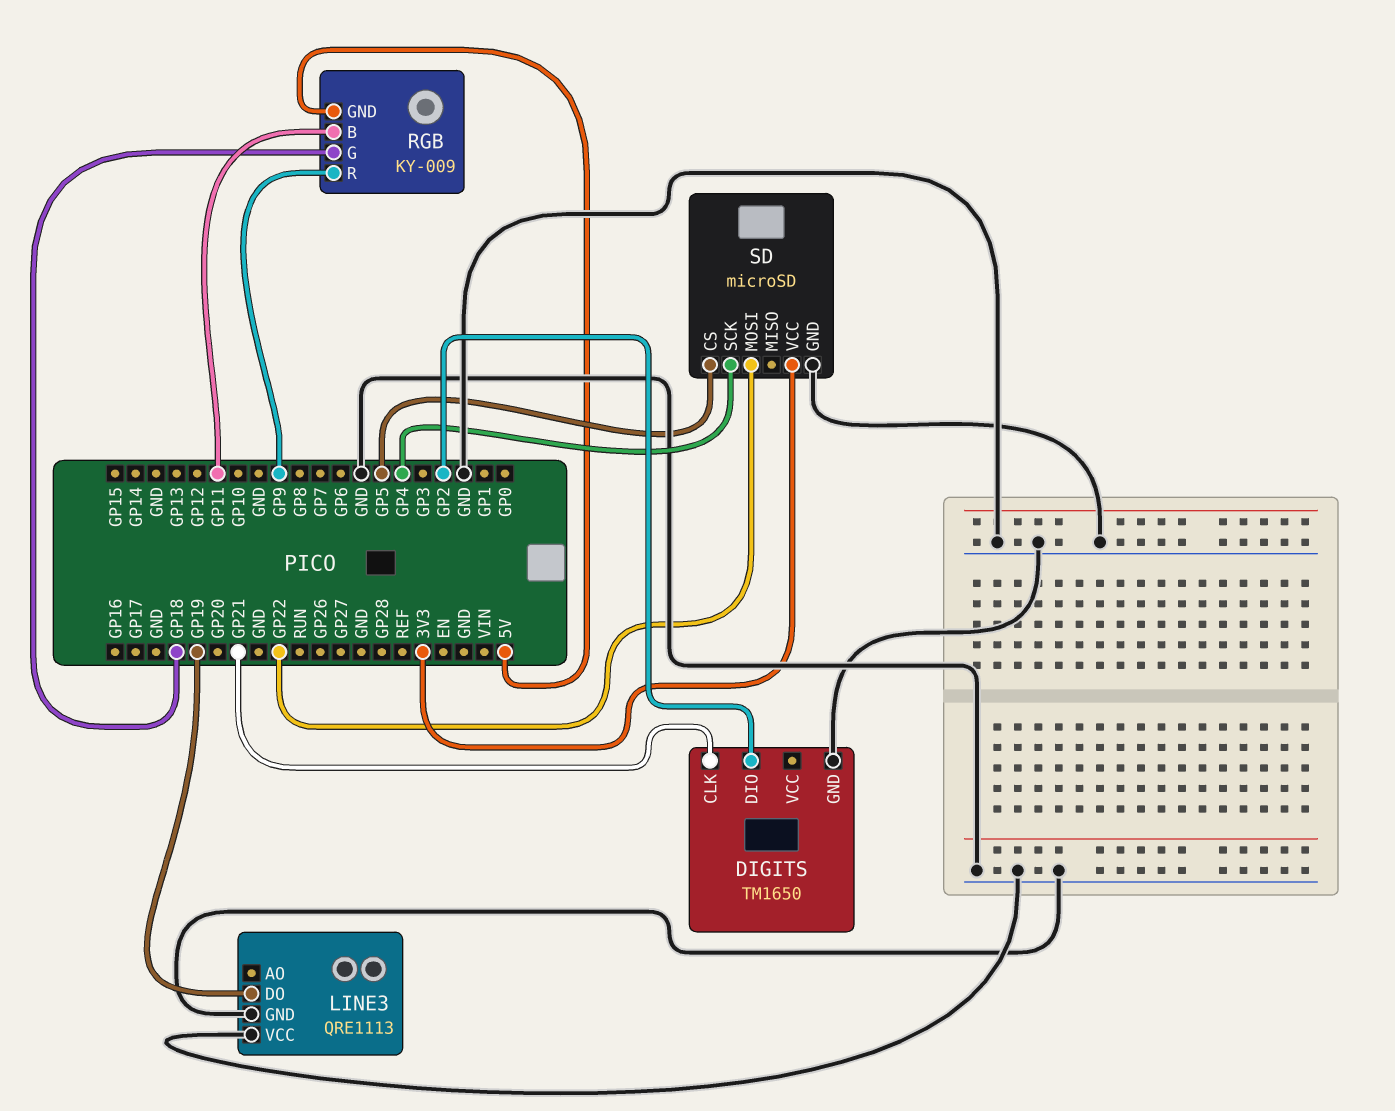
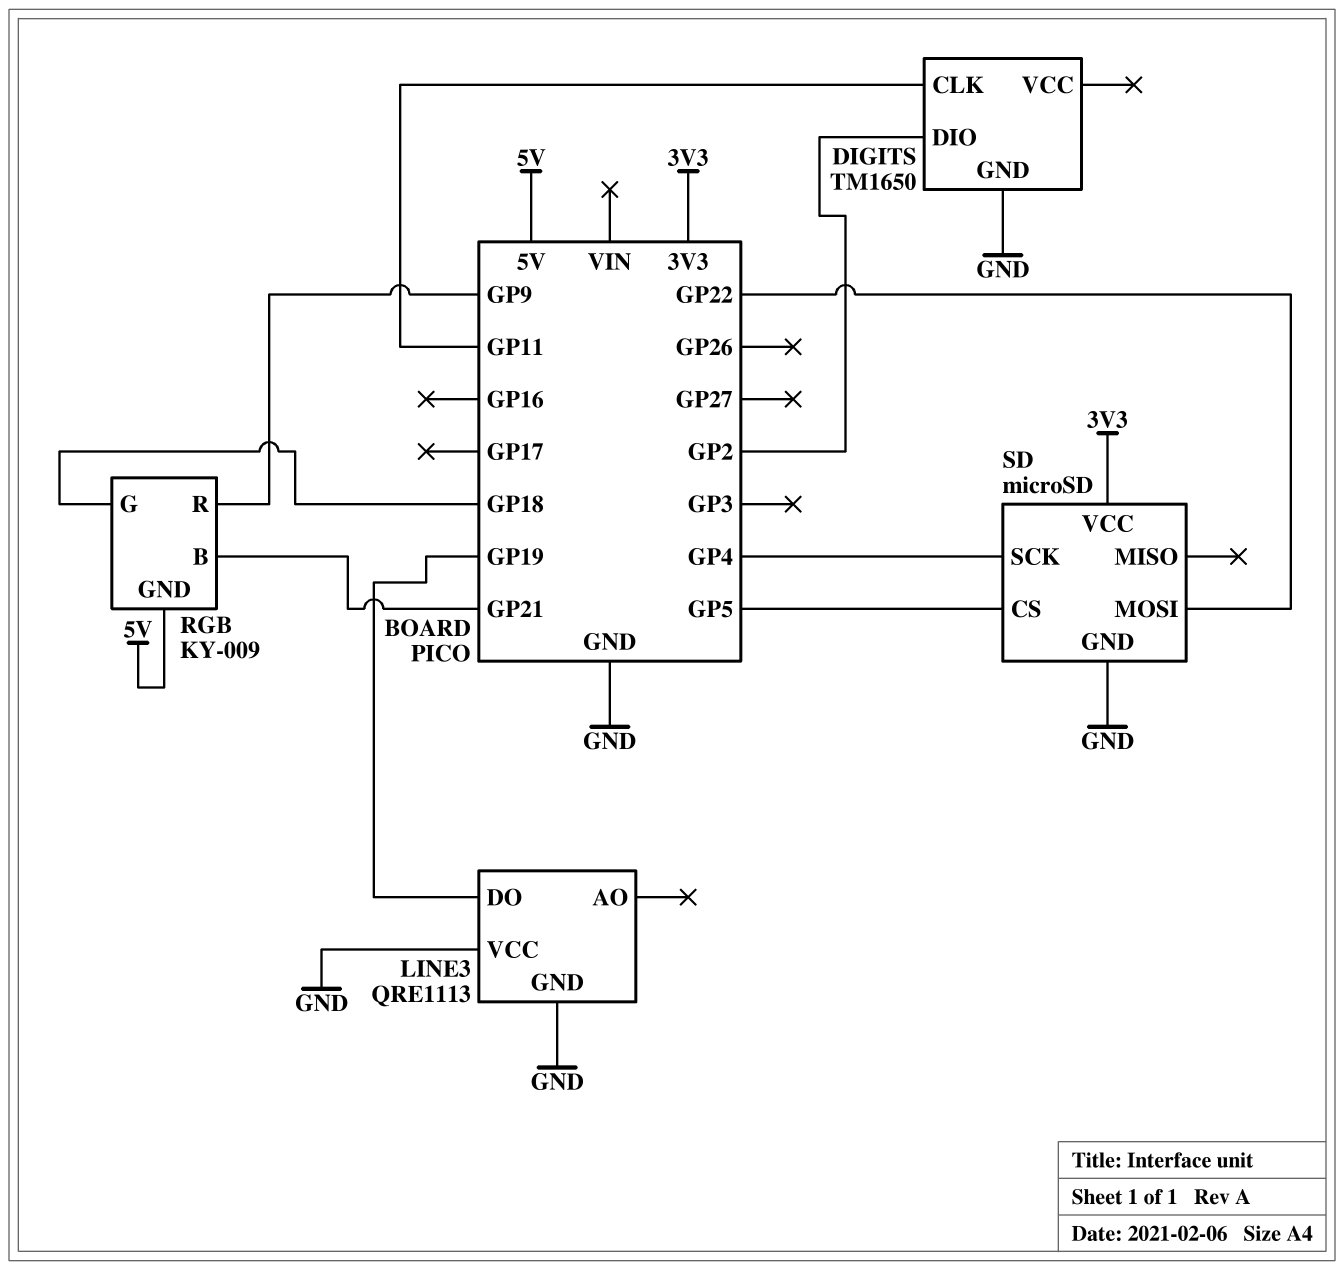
DIGITS pin CLK: GP21 -> GP11
RGB pin B: GP11 -> GP21

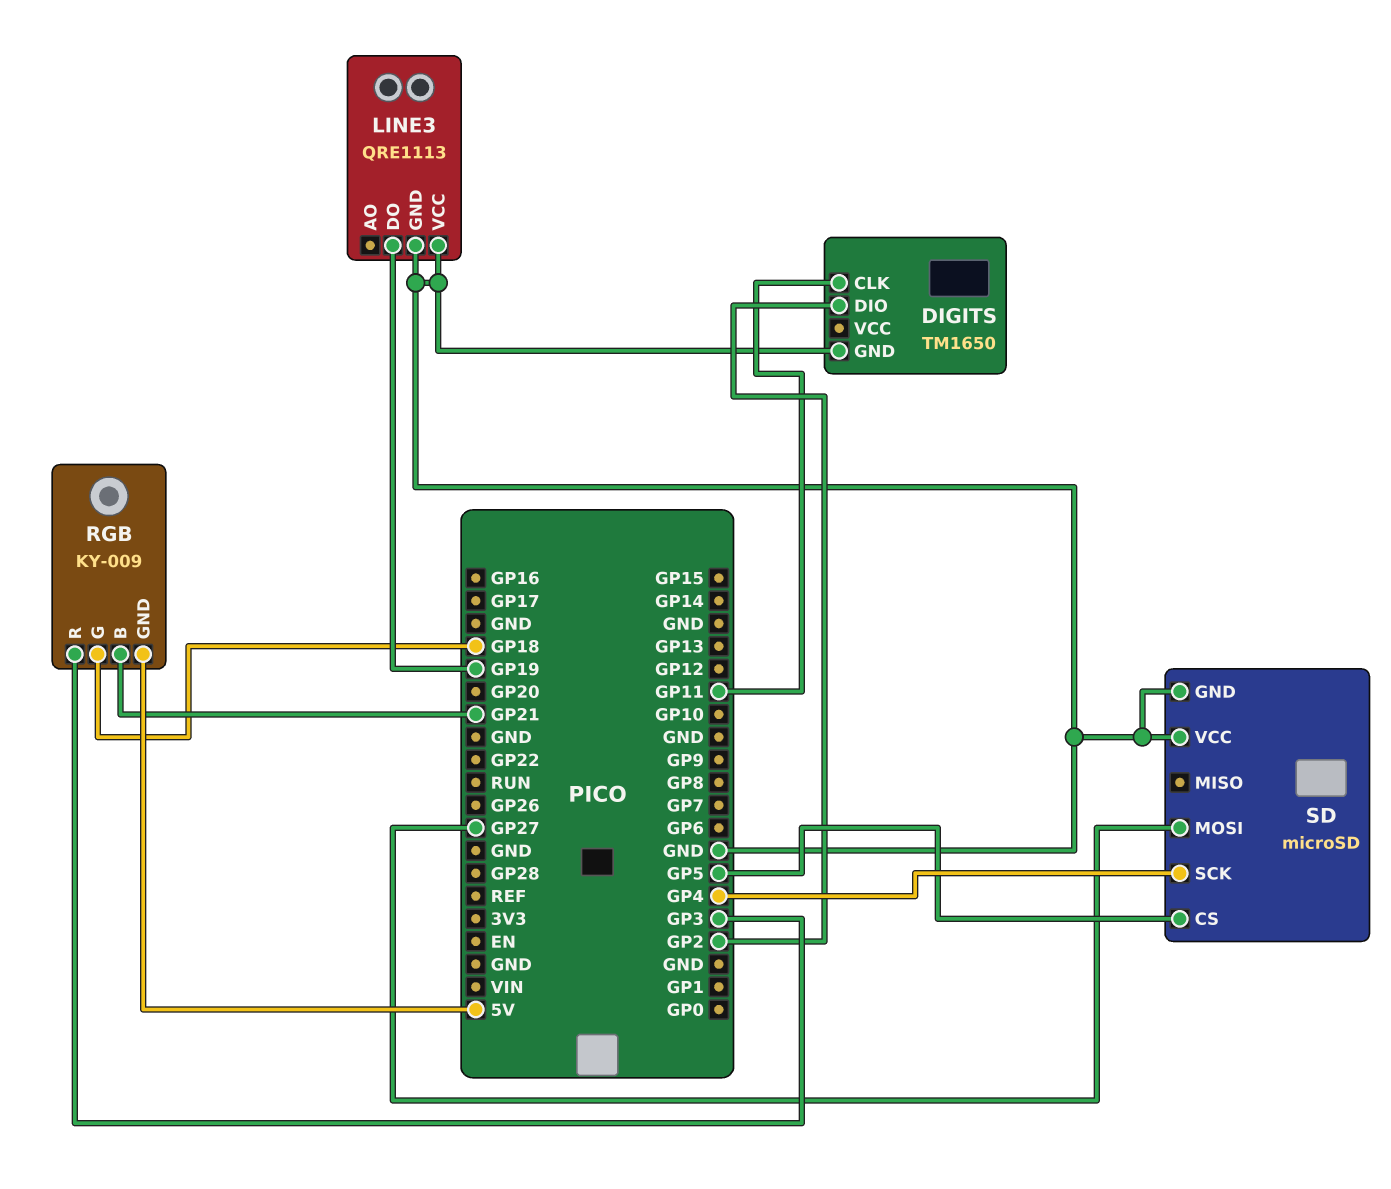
RGB pin R: GP9 -> GP3
SD pin MOSI: GP22 -> GP27
SD pin VCC: 3V3 -> GND

